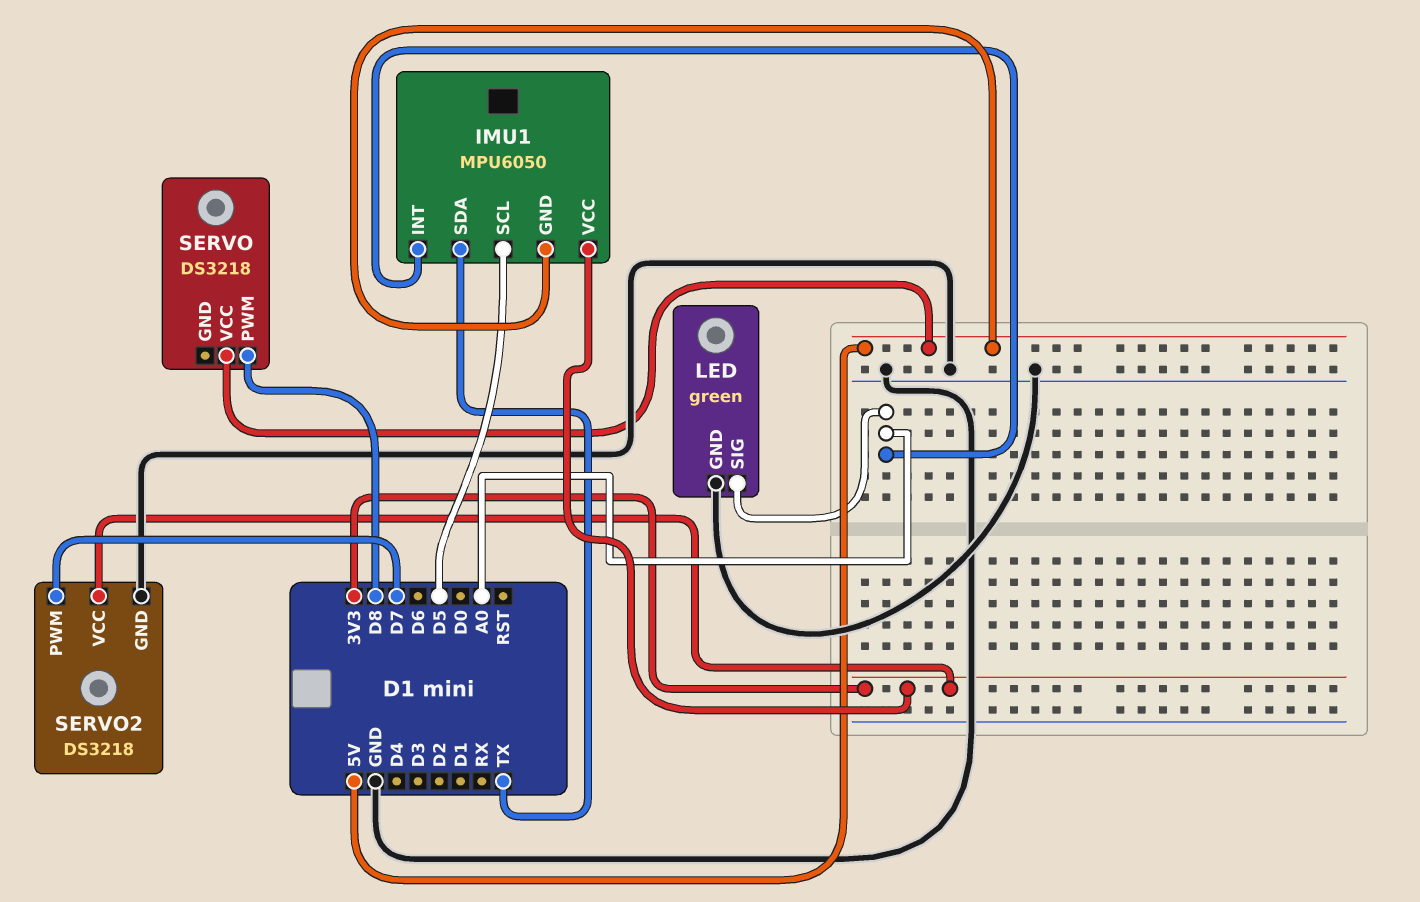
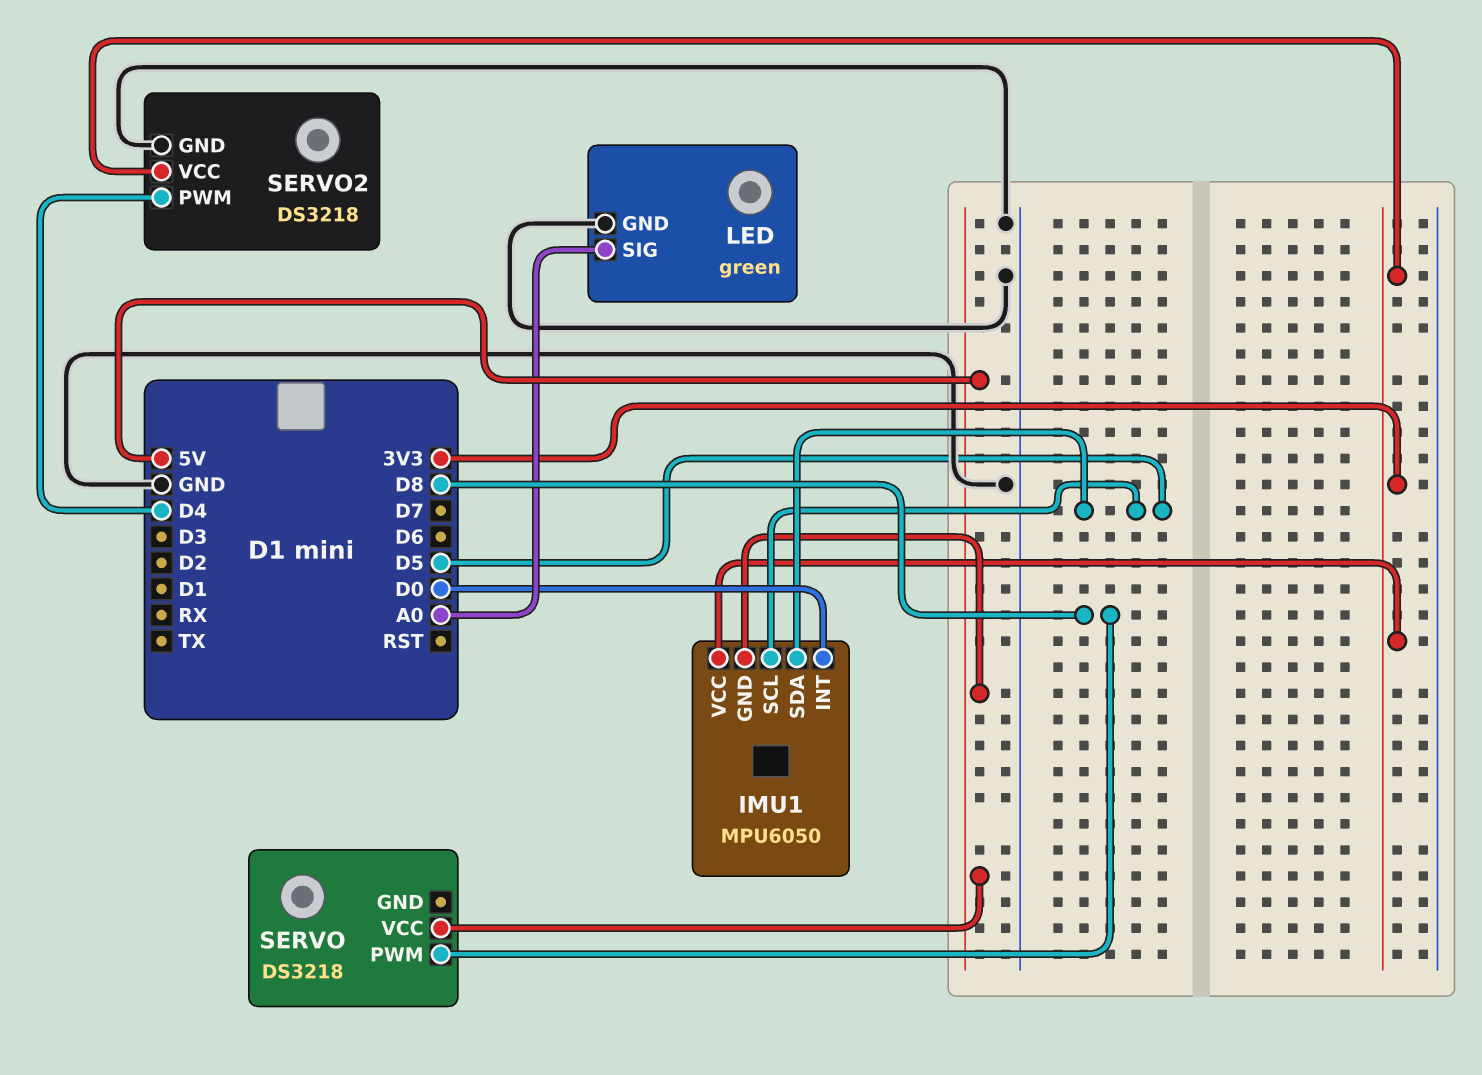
IMU1 pin INT: A0 -> D0
IMU1 pin SDA: TX -> D5
SERVO2 pin PWM: D7 -> D4

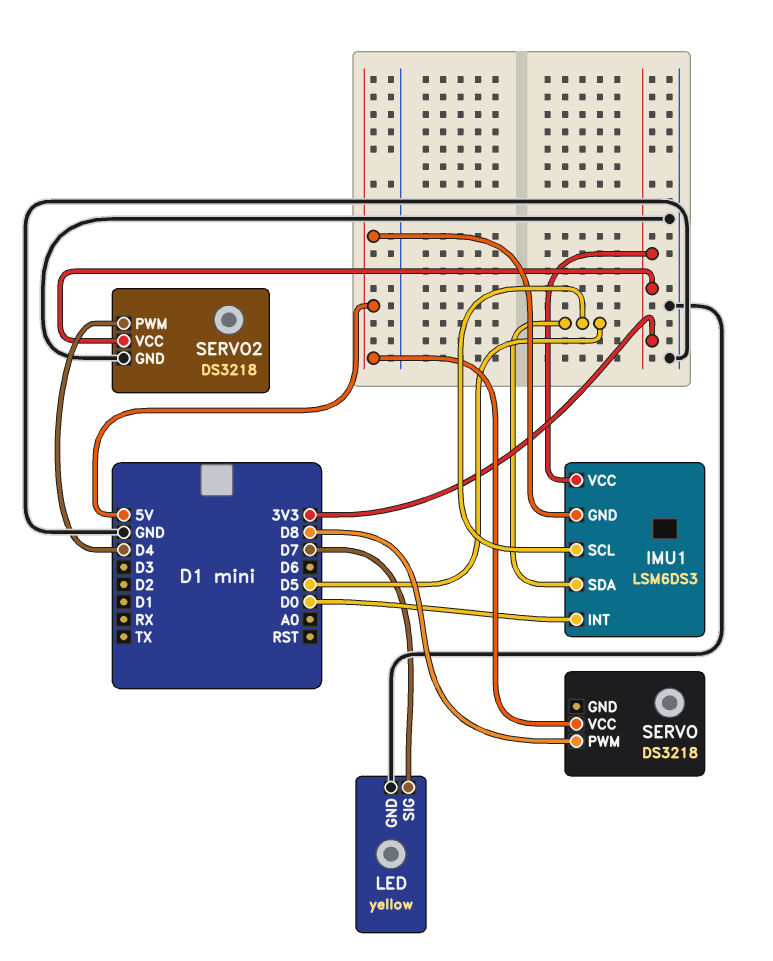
IMU1: MPU6050 -> LSM6DS3
LED: green -> yellow
LED pin SIG: A0 -> D7

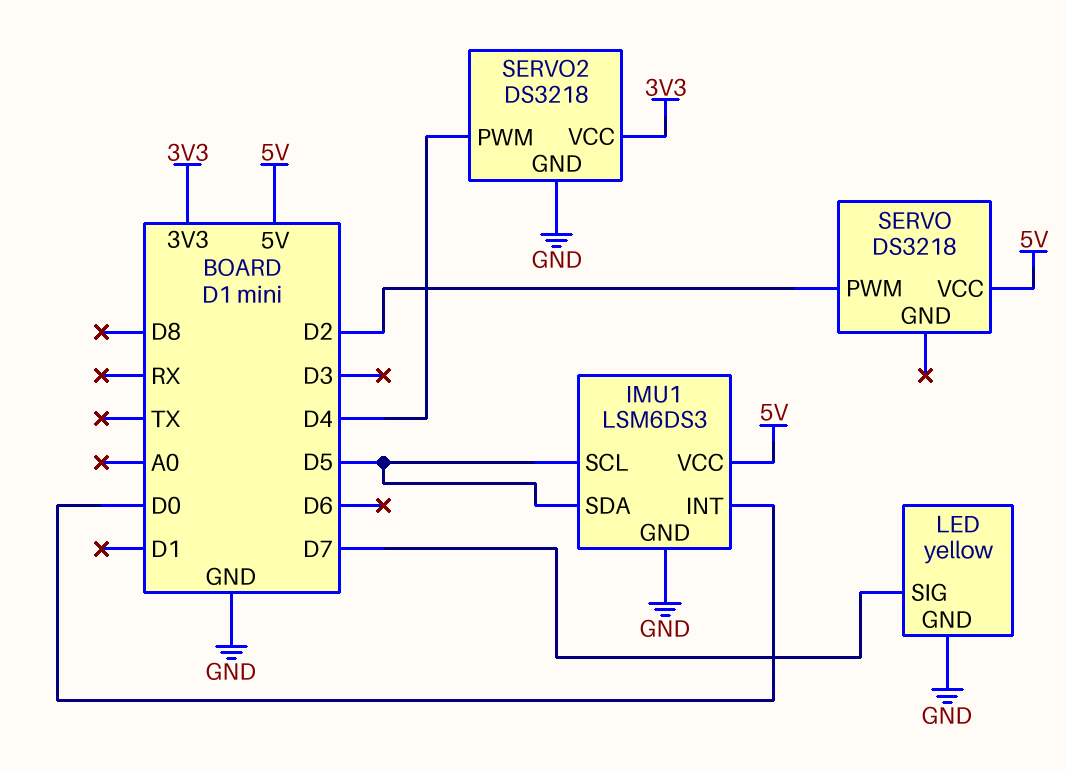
IMU1 pin GND: 5V -> GND
IMU1 pin VCC: 3V3 -> 5V
SERVO pin PWM: D8 -> D2

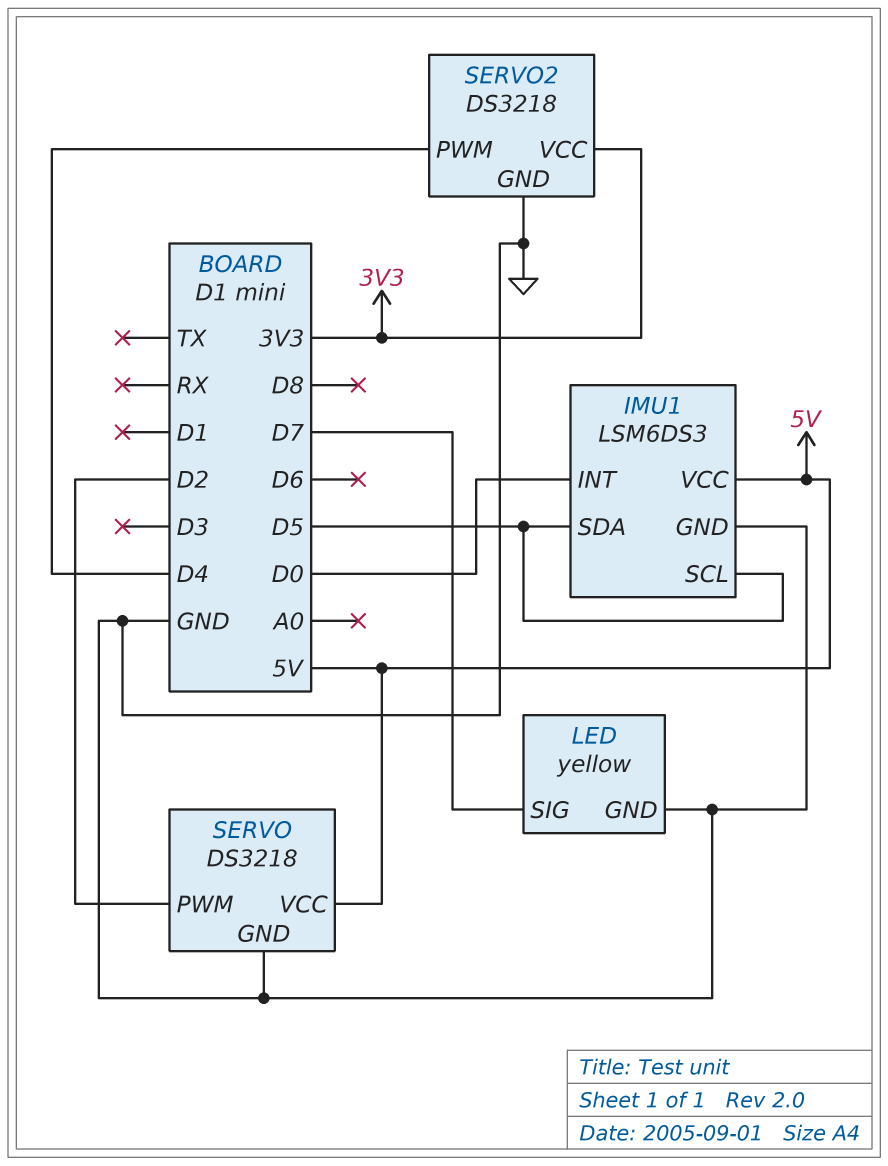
SERVO pin GND: none -> GND

